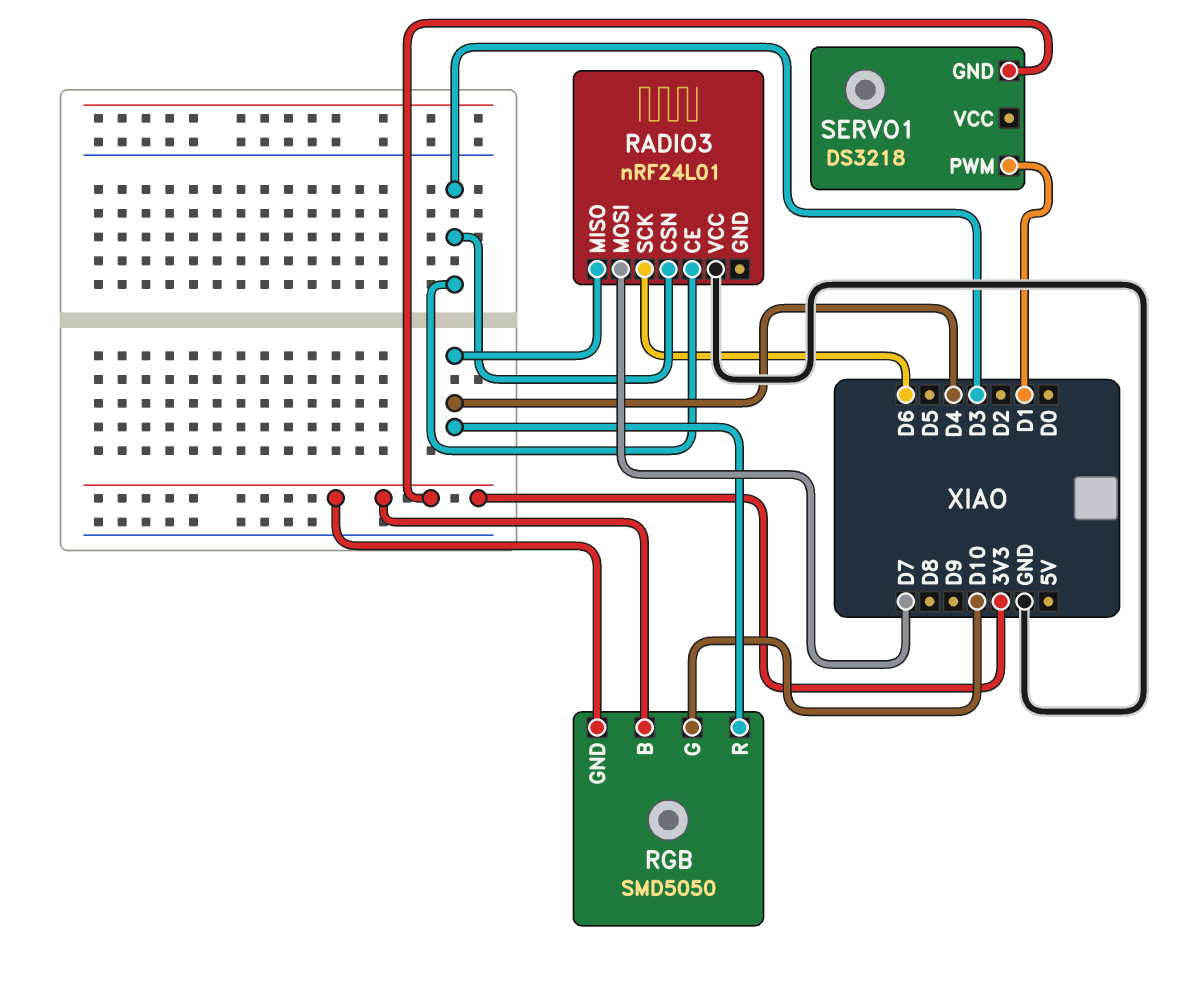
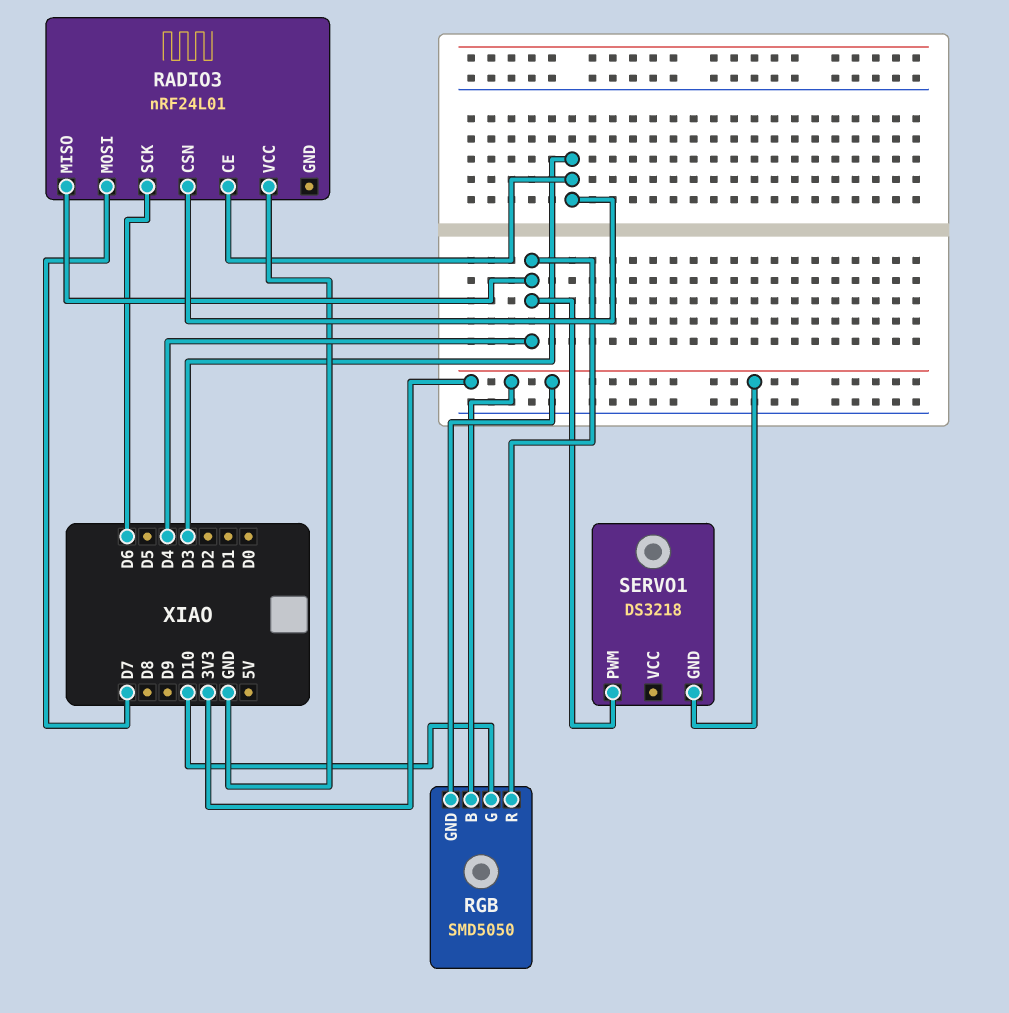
SERVO1 pin PWM: D1 -> D4

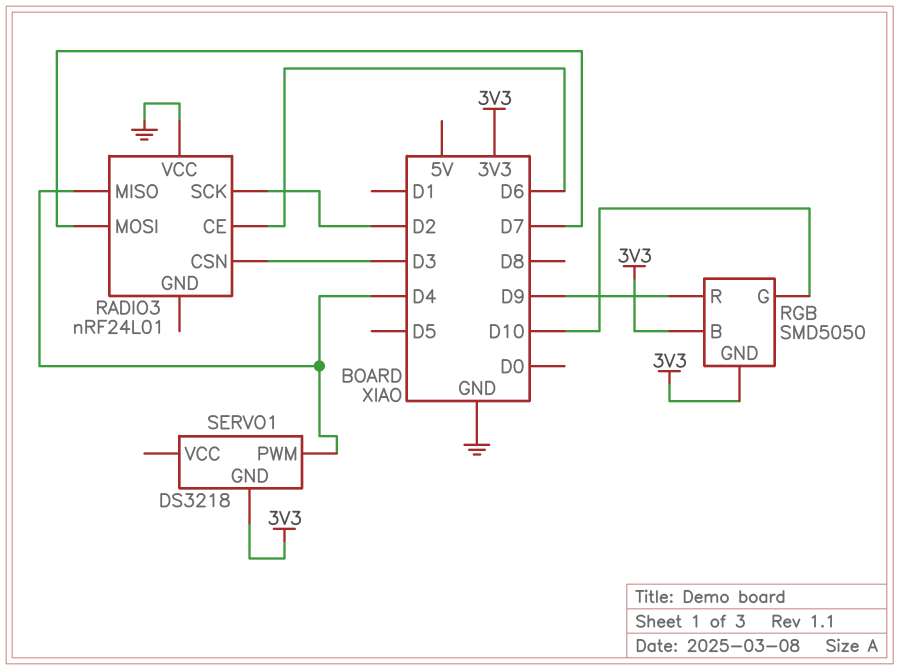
RADIO3 pin CE: D3 -> D6
RADIO3 pin SCK: D6 -> D2
RGB pin R: D4 -> D9

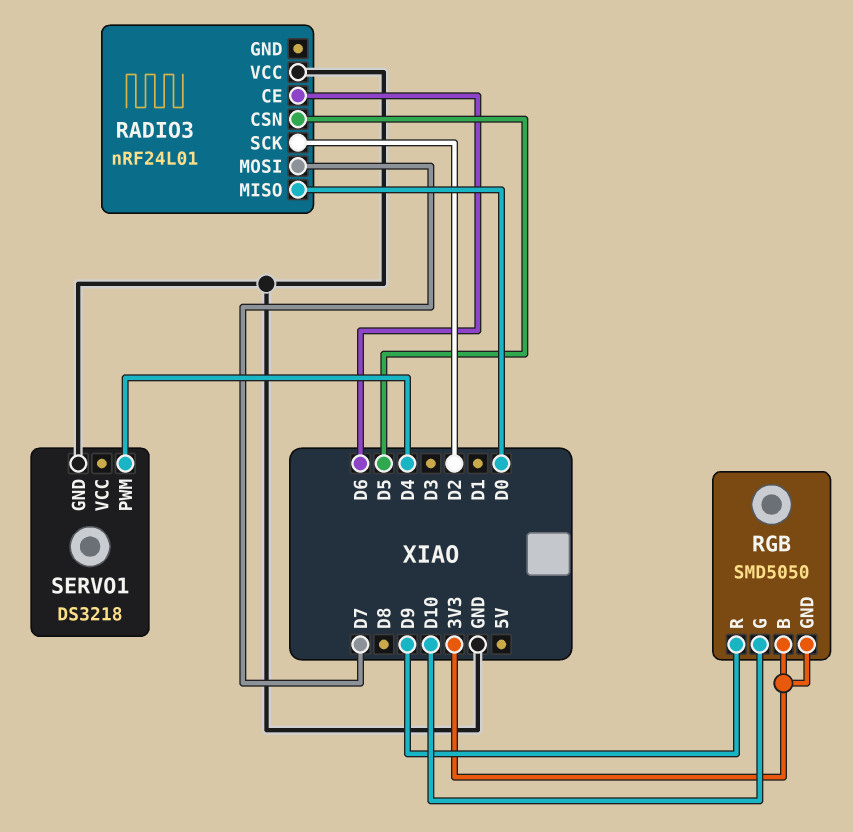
RADIO3 pin CSN: D3 -> D5
RADIO3 pin MISO: D4 -> D0
SERVO1 pin GND: 3V3 -> GND

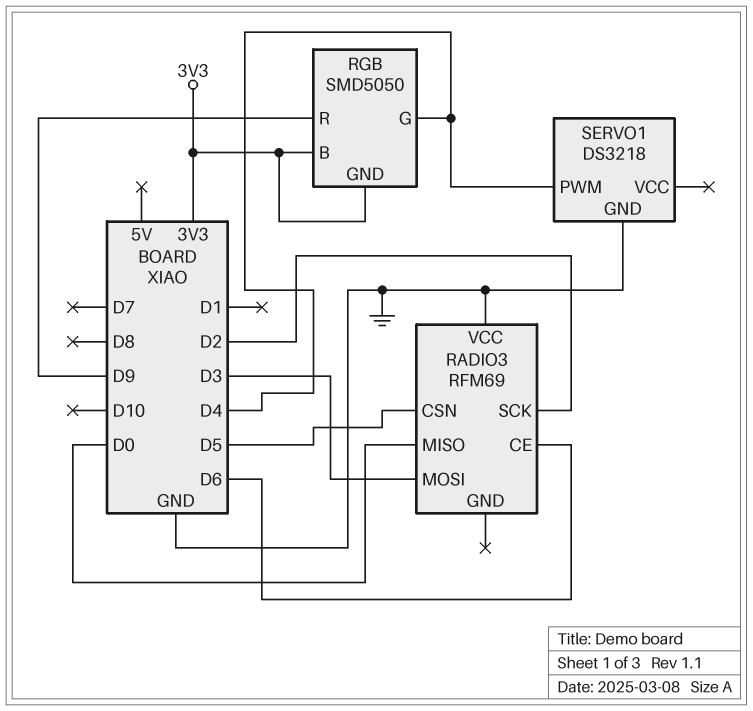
RADIO3: nRF24L01 -> RFM69
RADIO3 pin MOSI: D7 -> D3
RGB pin G: D10 -> D4

